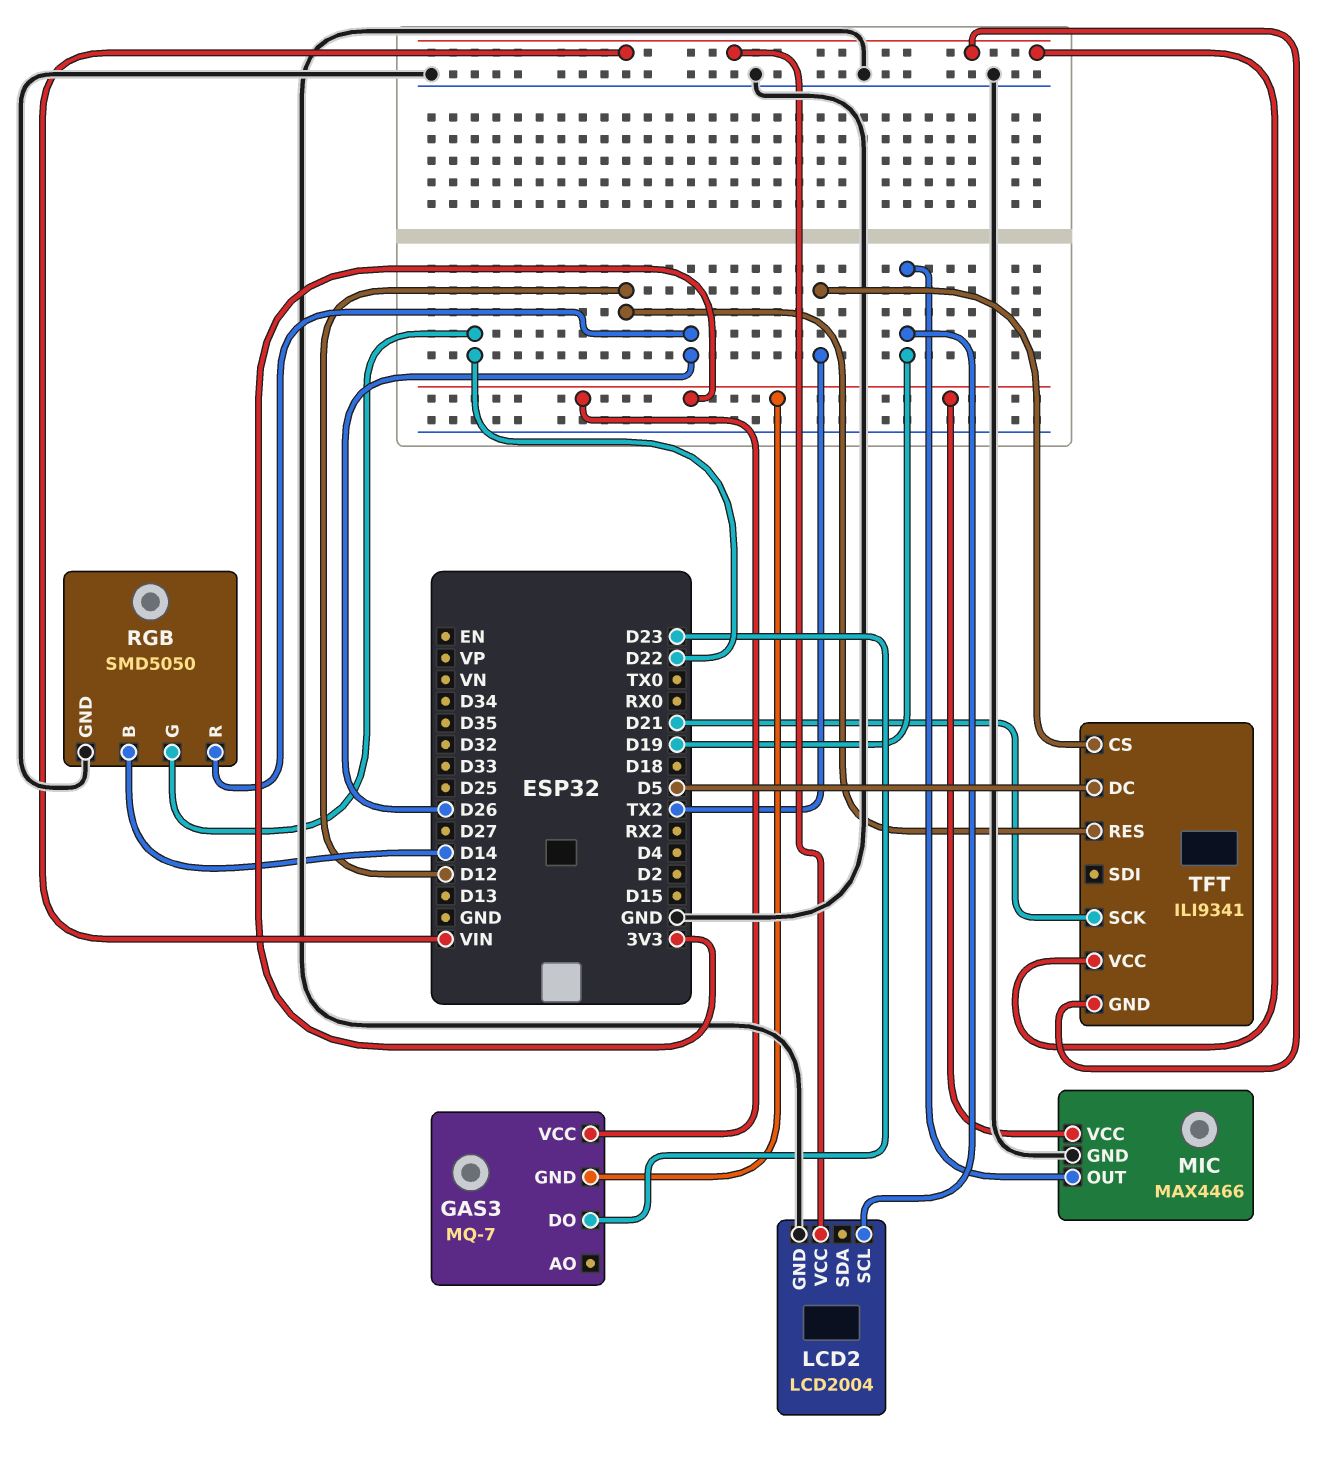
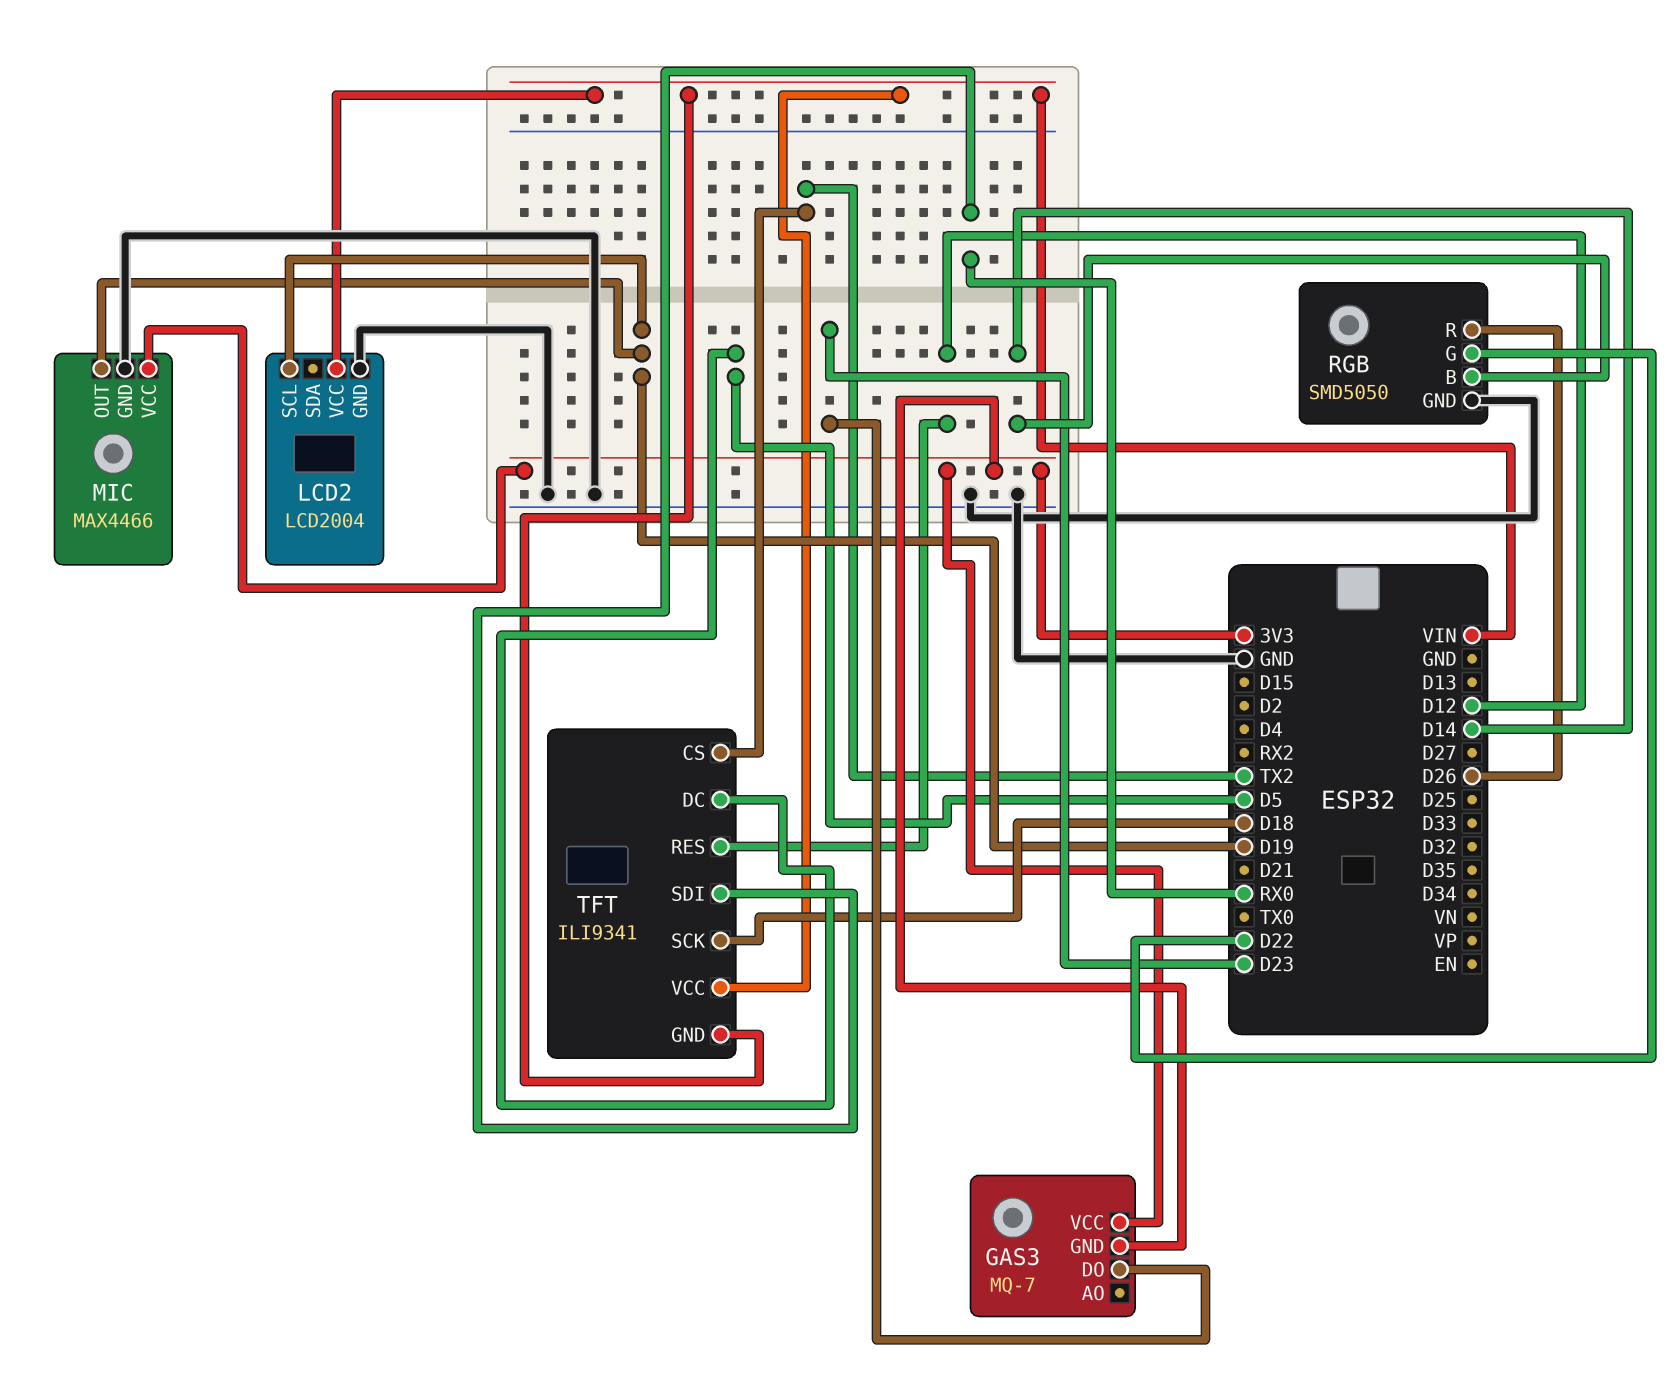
TFT pin SCK: D21 -> D18
TFT pin SDI: none -> RX0

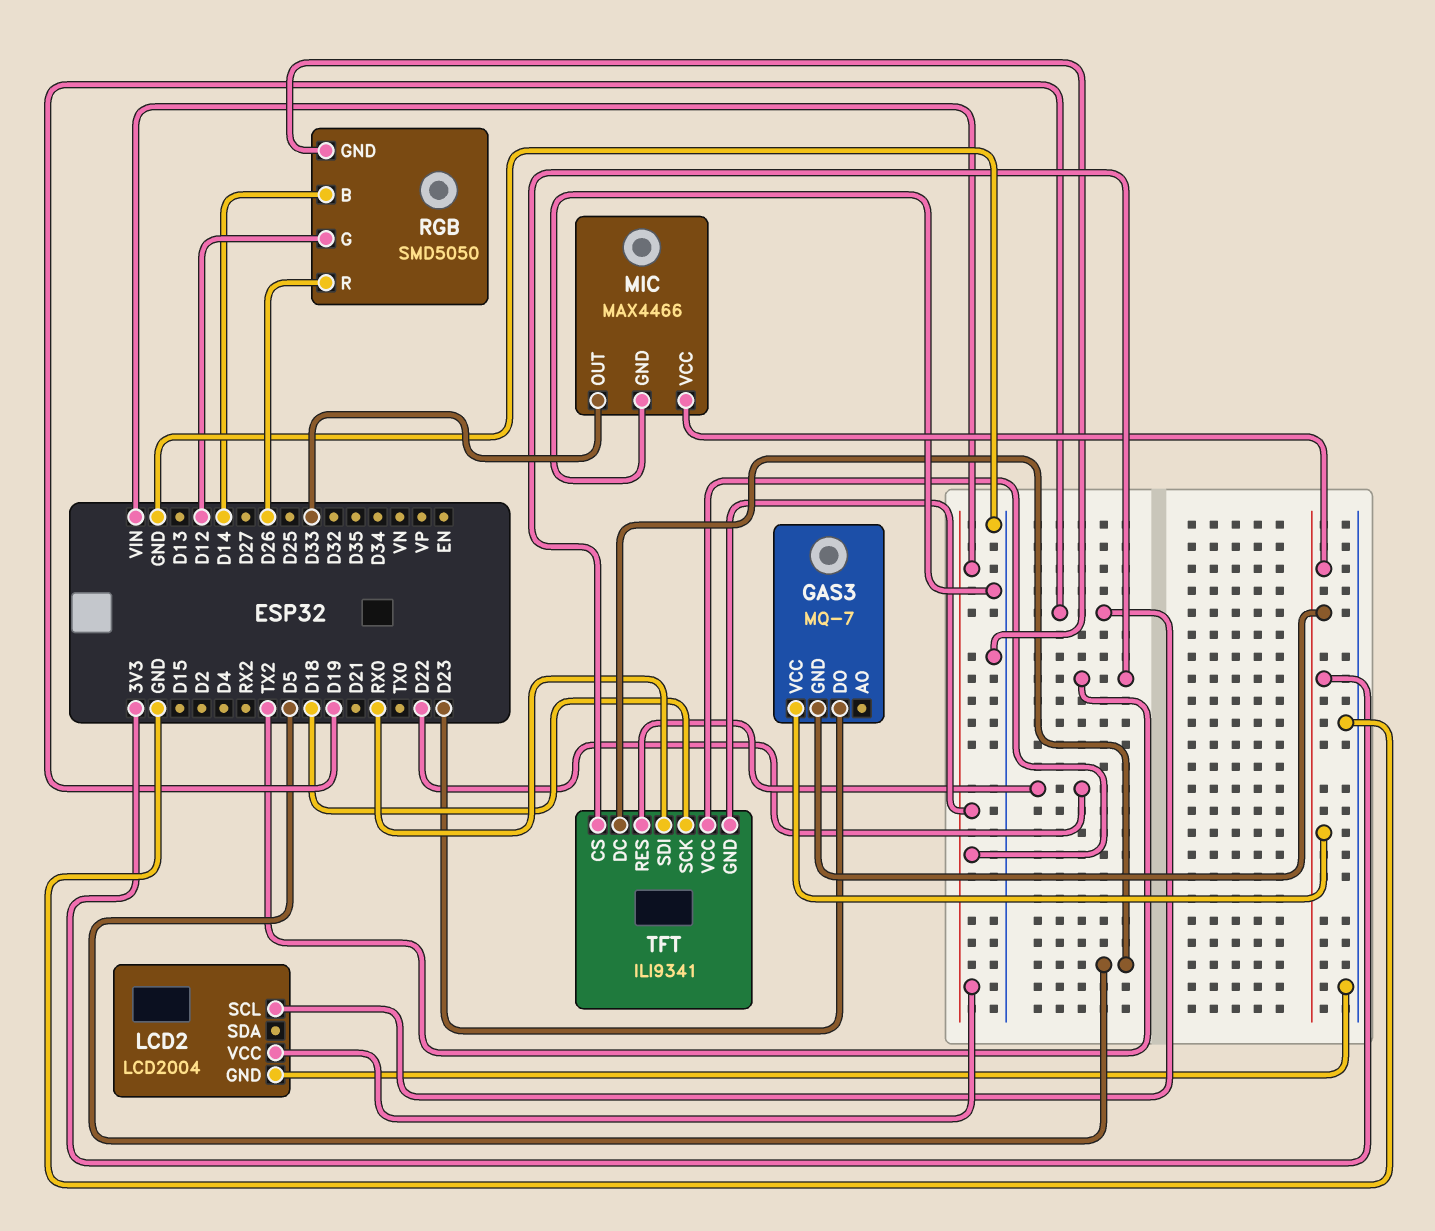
MIC pin OUT: D19 -> D33
RGB pin G: D22 -> D12
TFT pin RES: D12 -> D22

